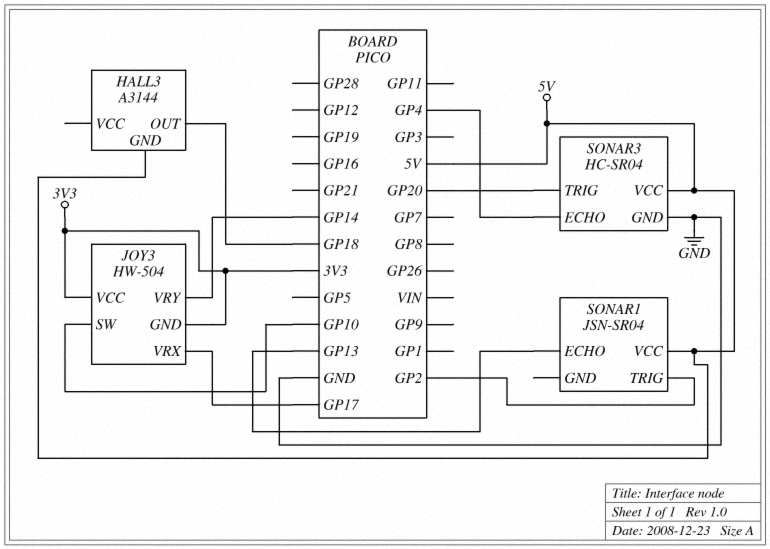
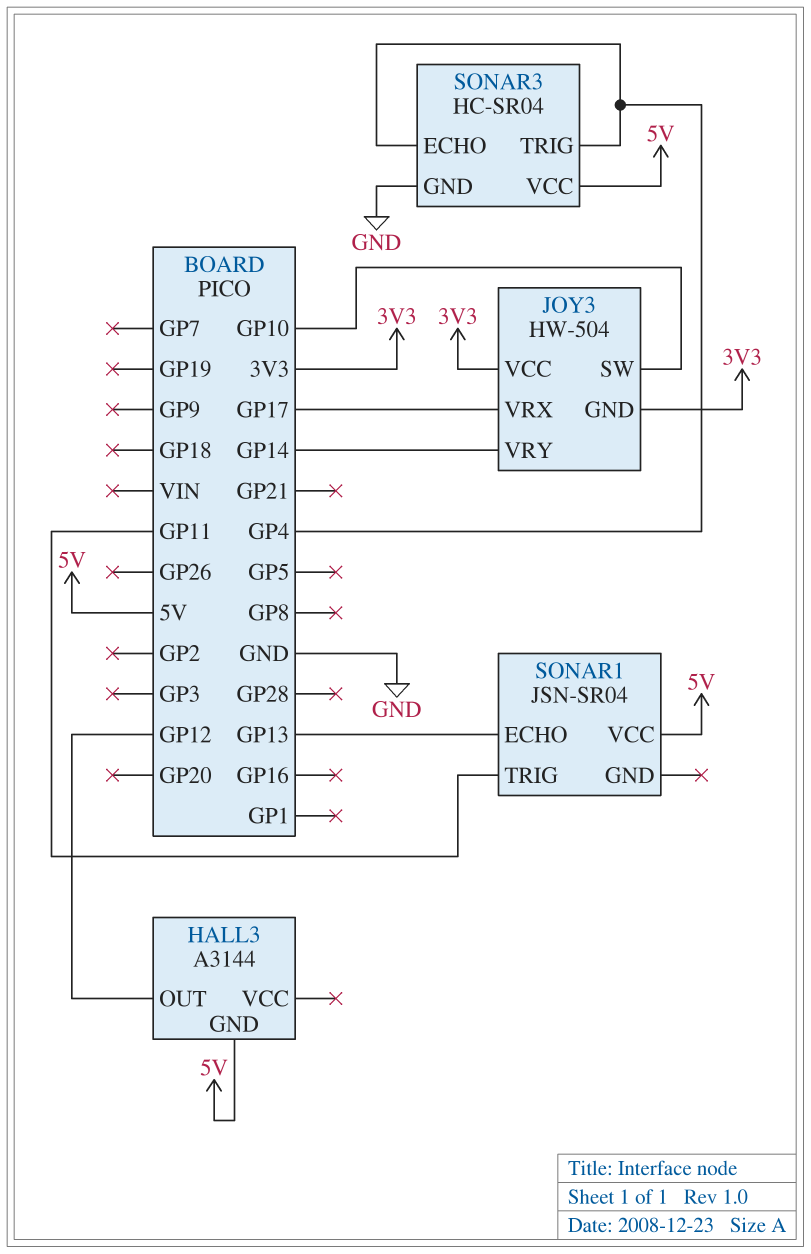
HALL3 pin OUT: GP18 -> GP12
SONAR1 pin TRIG: GP2 -> GP11
SONAR3 pin TRIG: GP20 -> GP4

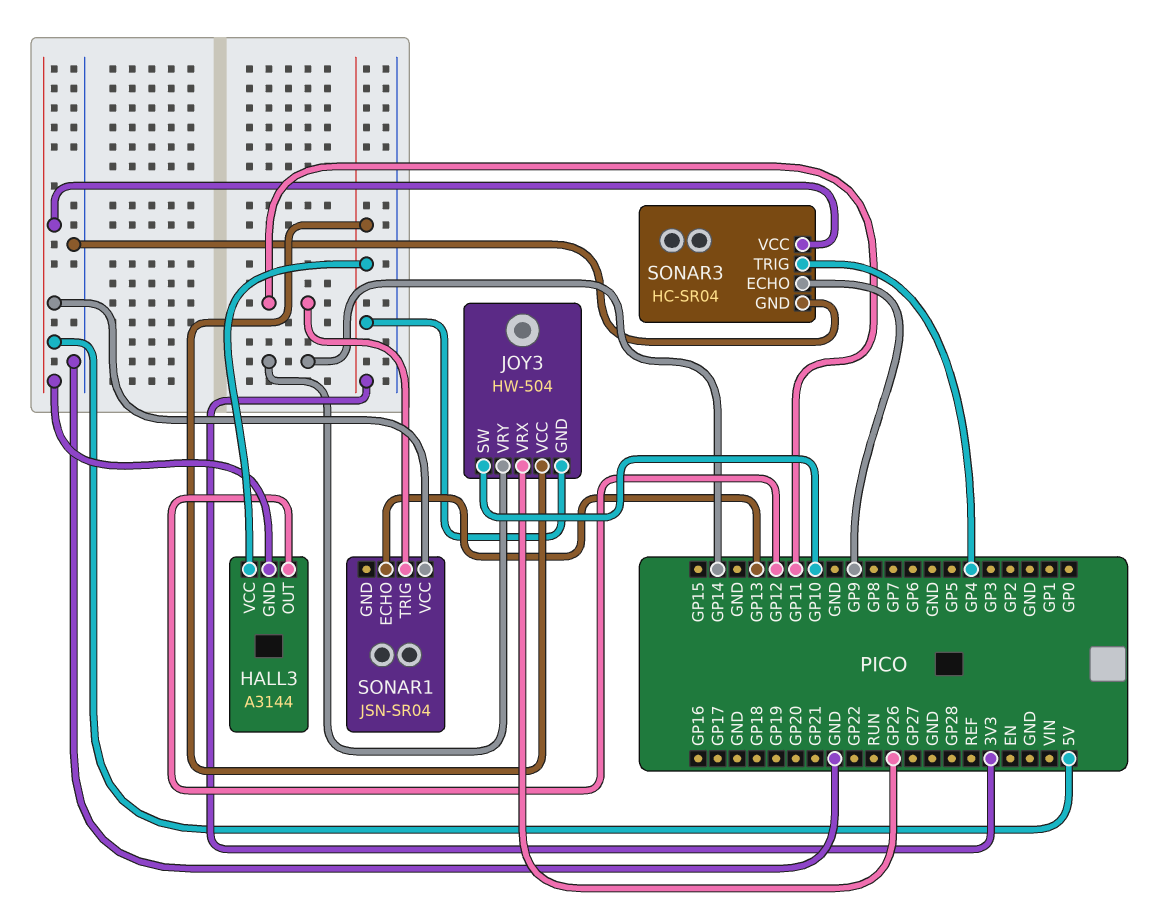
HALL3 pin VCC: none -> 3V3
JOY3 pin VRX: GP17 -> GP26
SONAR3 pin ECHO: GP4 -> GP9

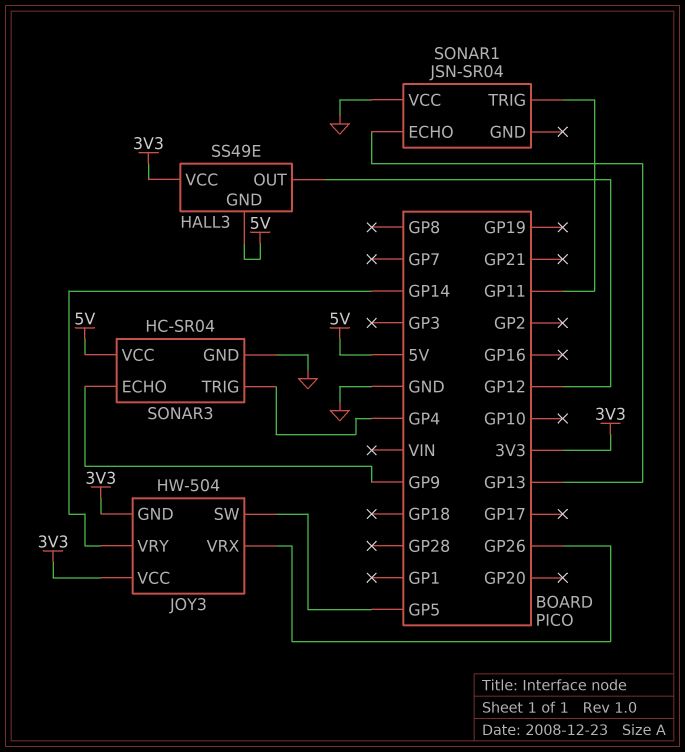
HALL3: A3144 -> SS49E
JOY3 pin SW: GP10 -> GP5
SONAR1 pin VCC: 5V -> GND

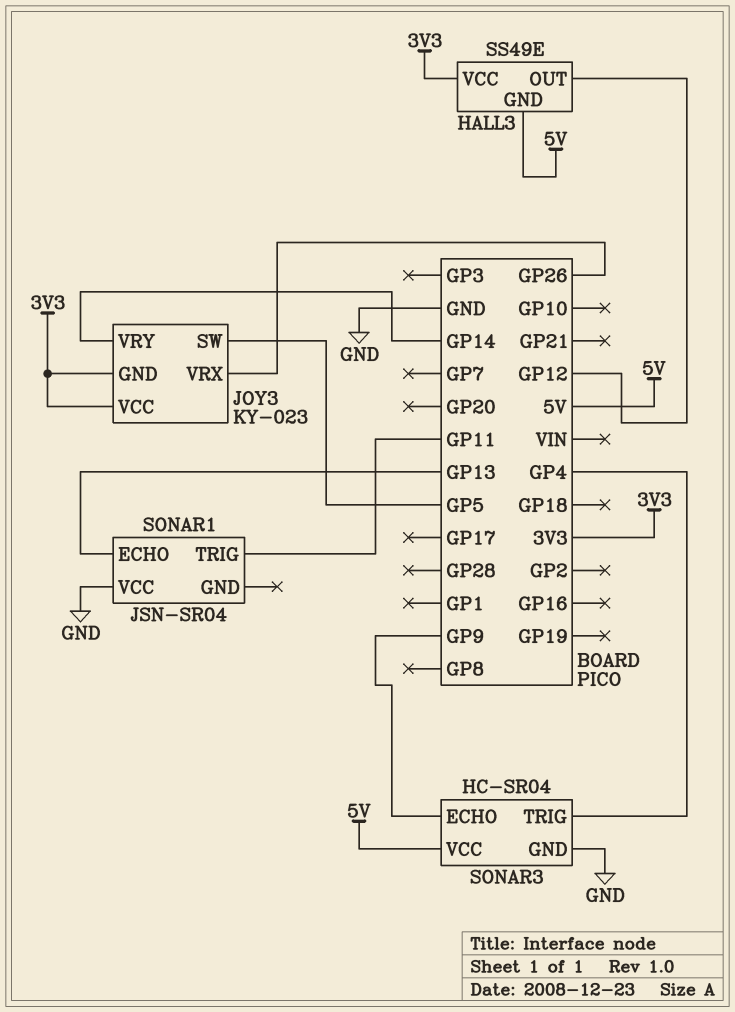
JOY3: HW-504 -> KY-023

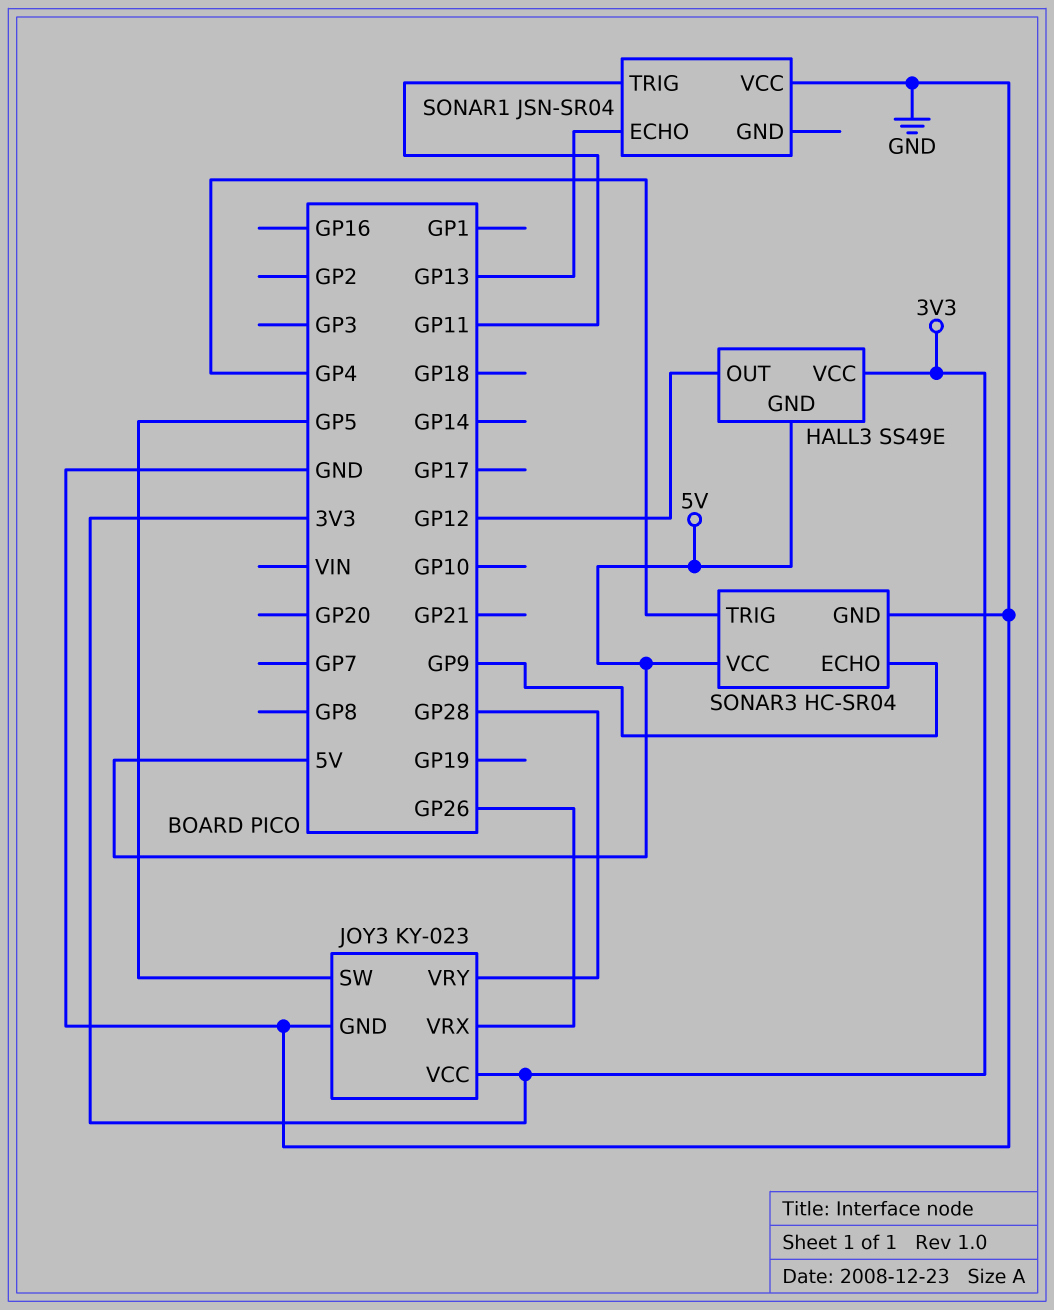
JOY3 pin GND: 3V3 -> GND
JOY3 pin VRY: GP14 -> GP28

